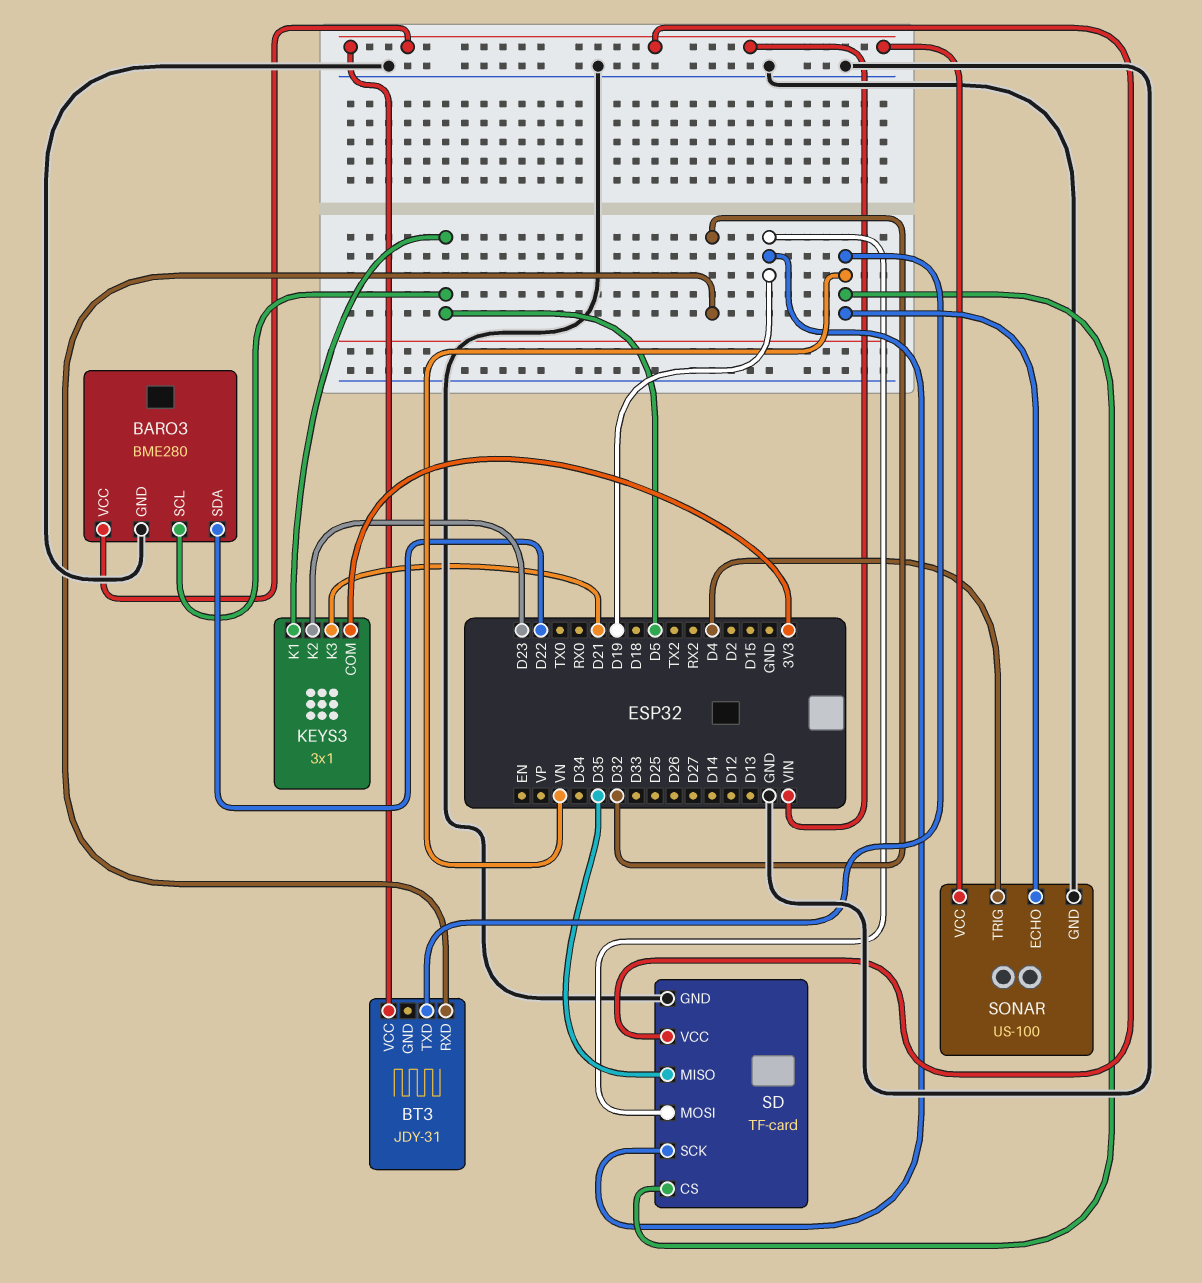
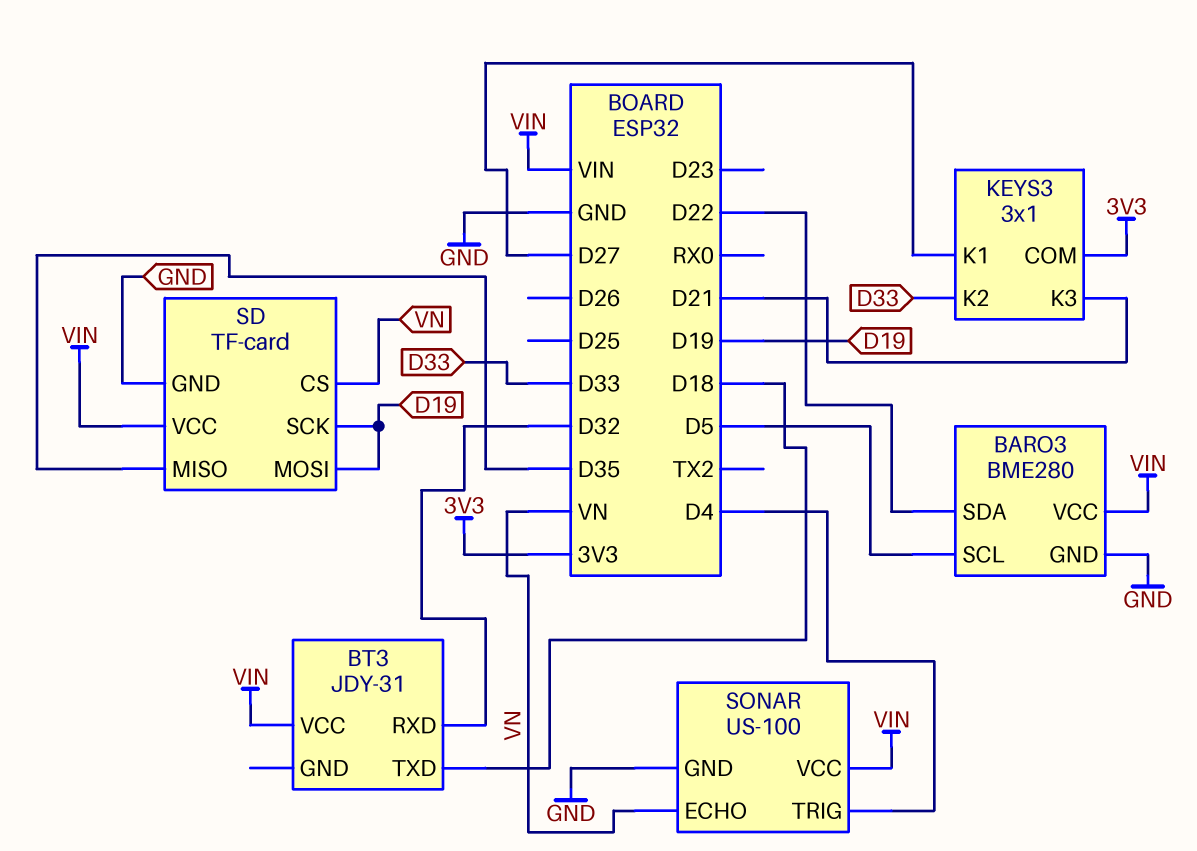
BT3 pin TXD: VN -> D18
KEYS3 pin K1: D5 -> D27
KEYS3 pin K2: D23 -> D33

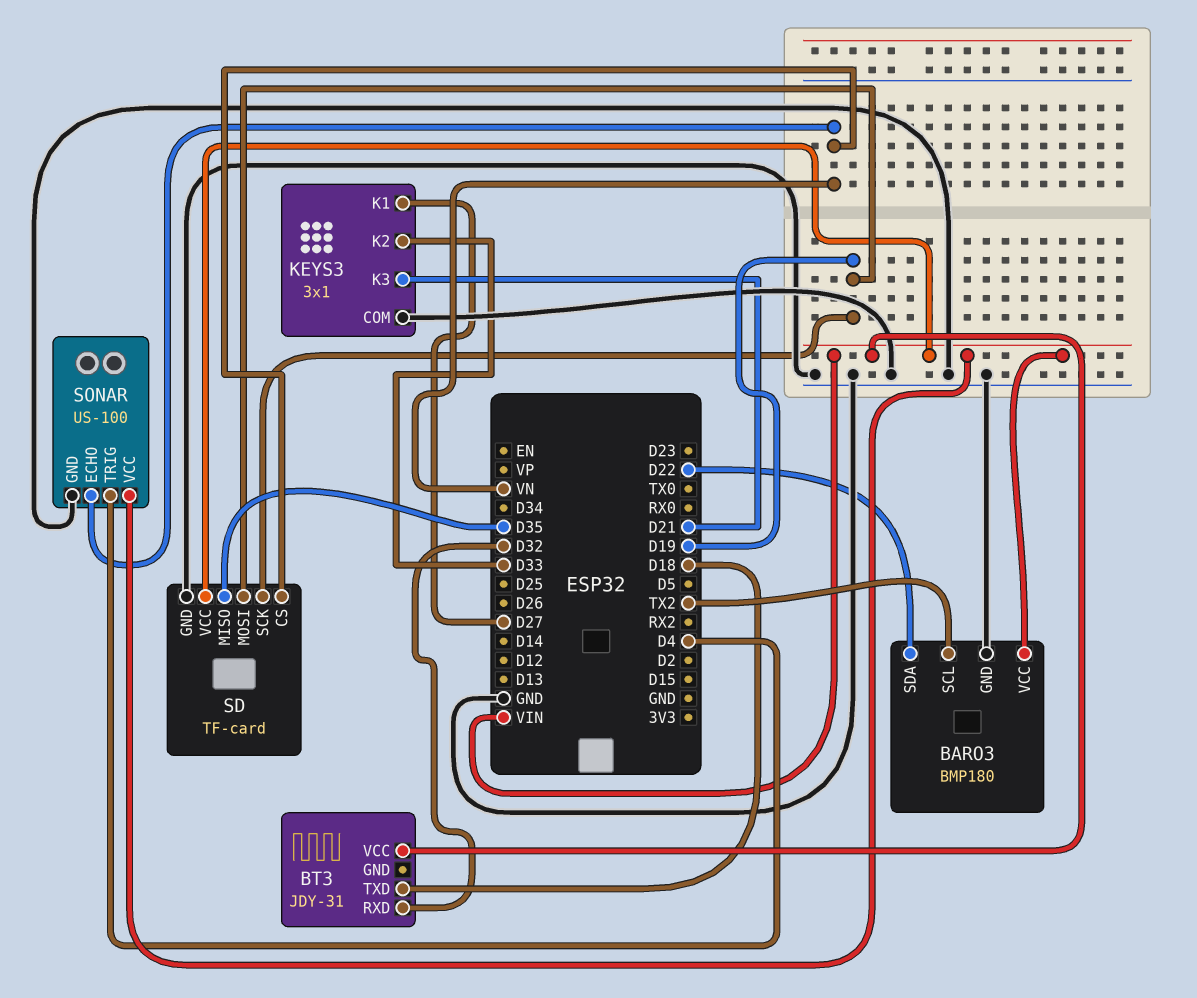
BARO3: BME280 -> BMP180
BARO3 pin SCL: D5 -> TX2
KEYS3 pin COM: 3V3 -> GND

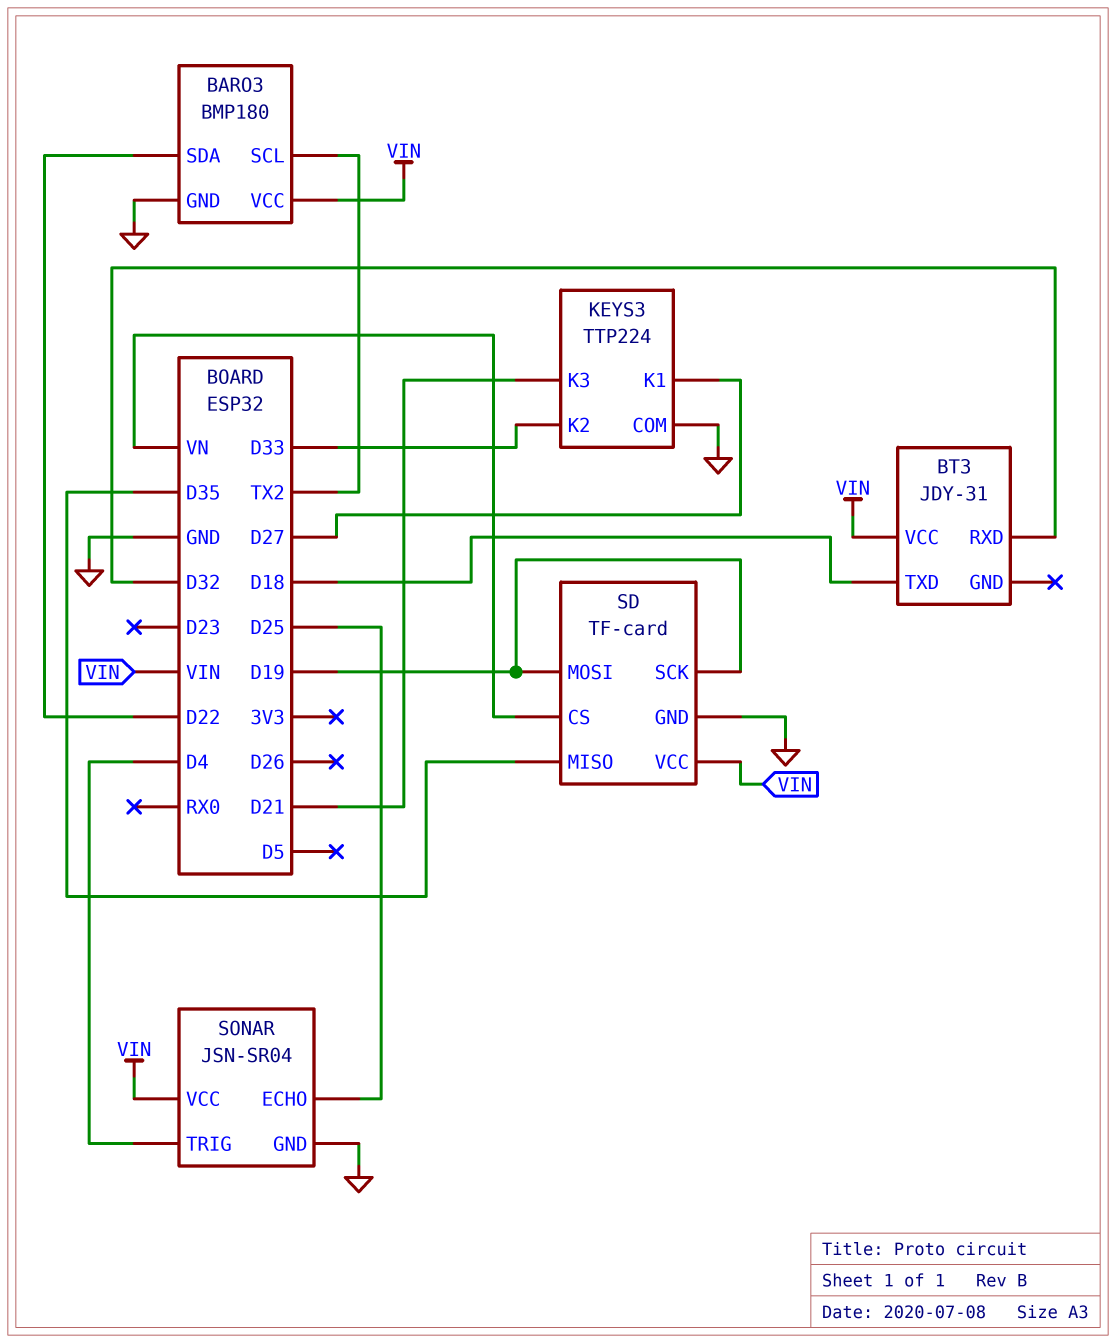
KEYS3: 3x1 -> TTP224
SONAR: US-100 -> JSN-SR04
SONAR pin ECHO: VN -> D25

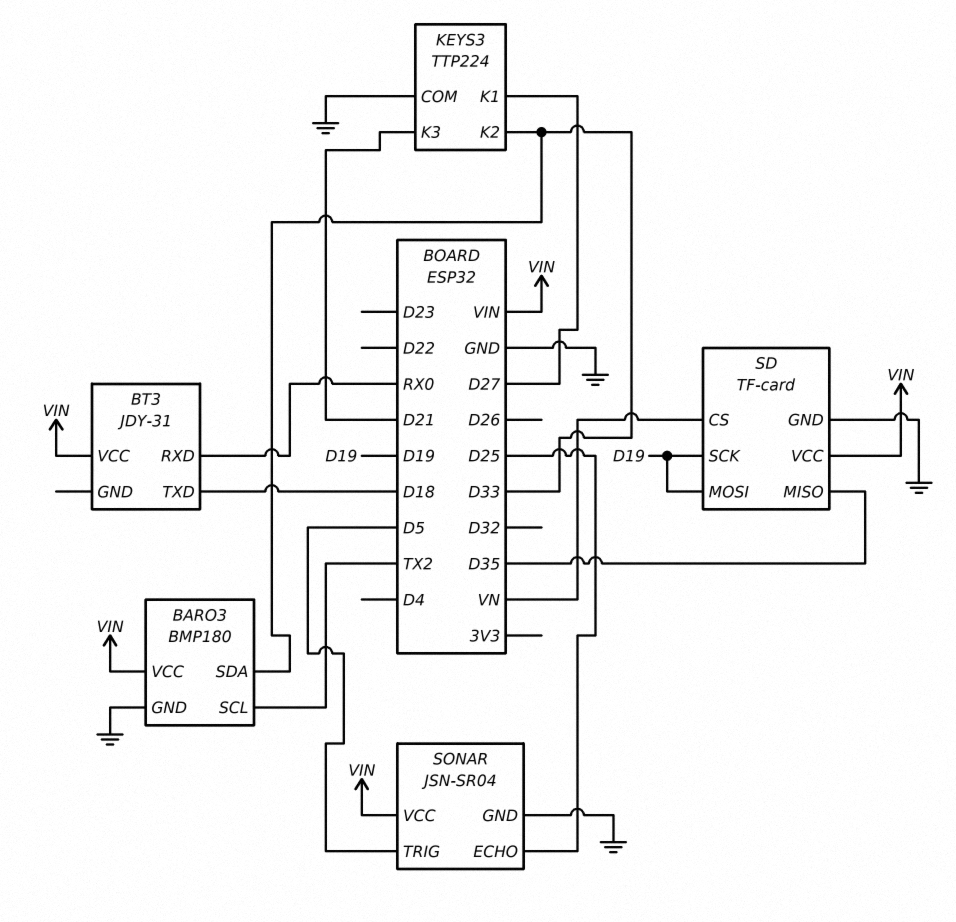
BARO3 pin SDA: D22 -> D33
BT3 pin RXD: D32 -> RX0
SONAR pin TRIG: D4 -> D5

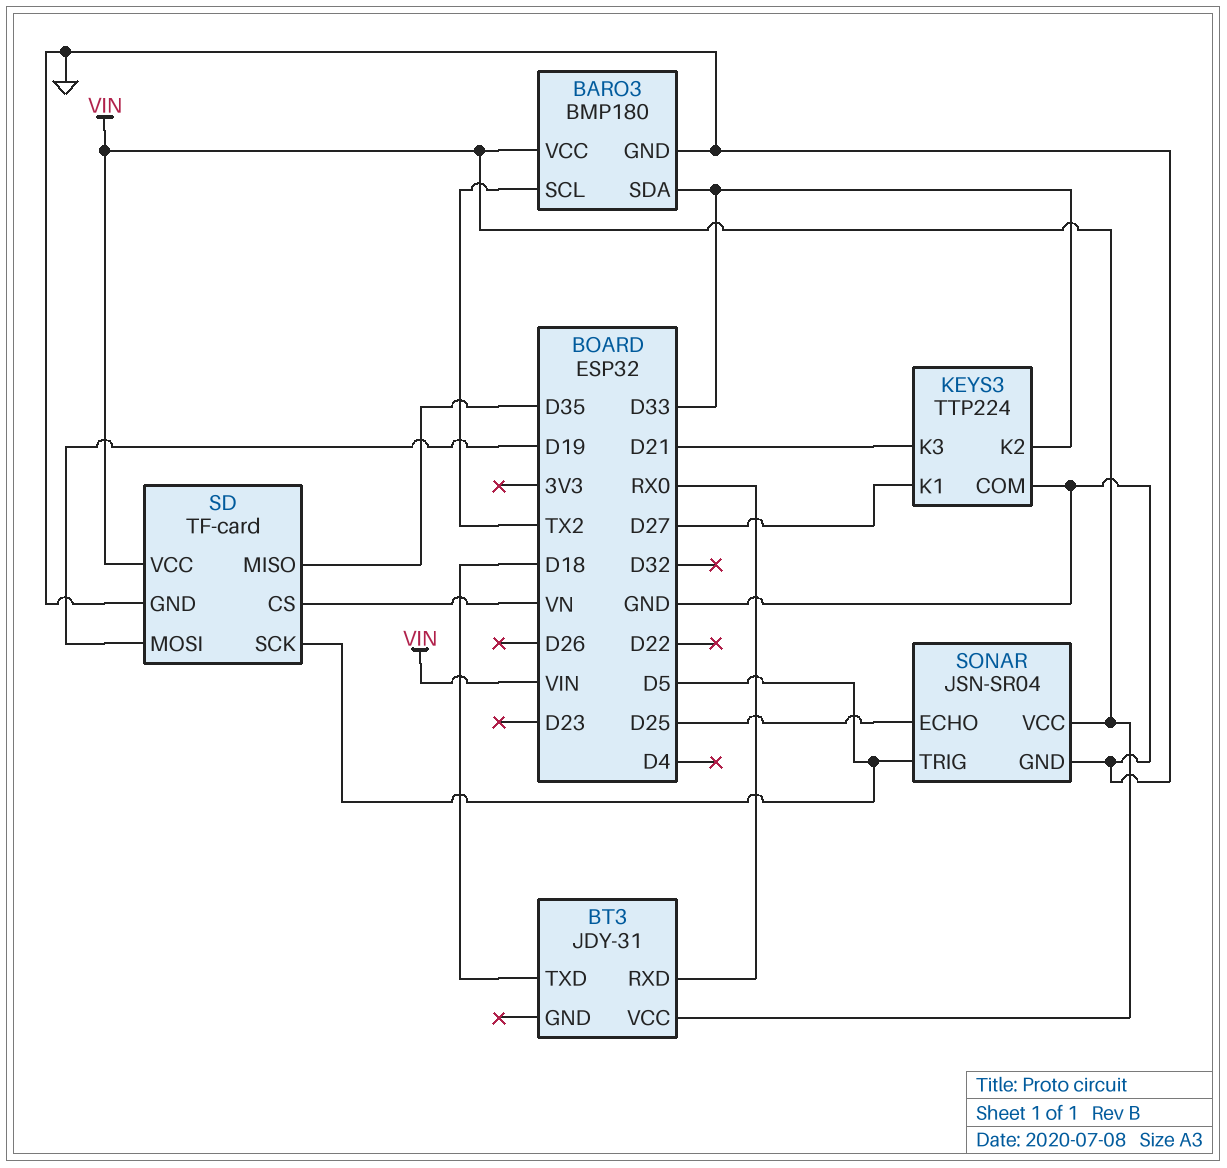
SD pin SCK: D19 -> D5

